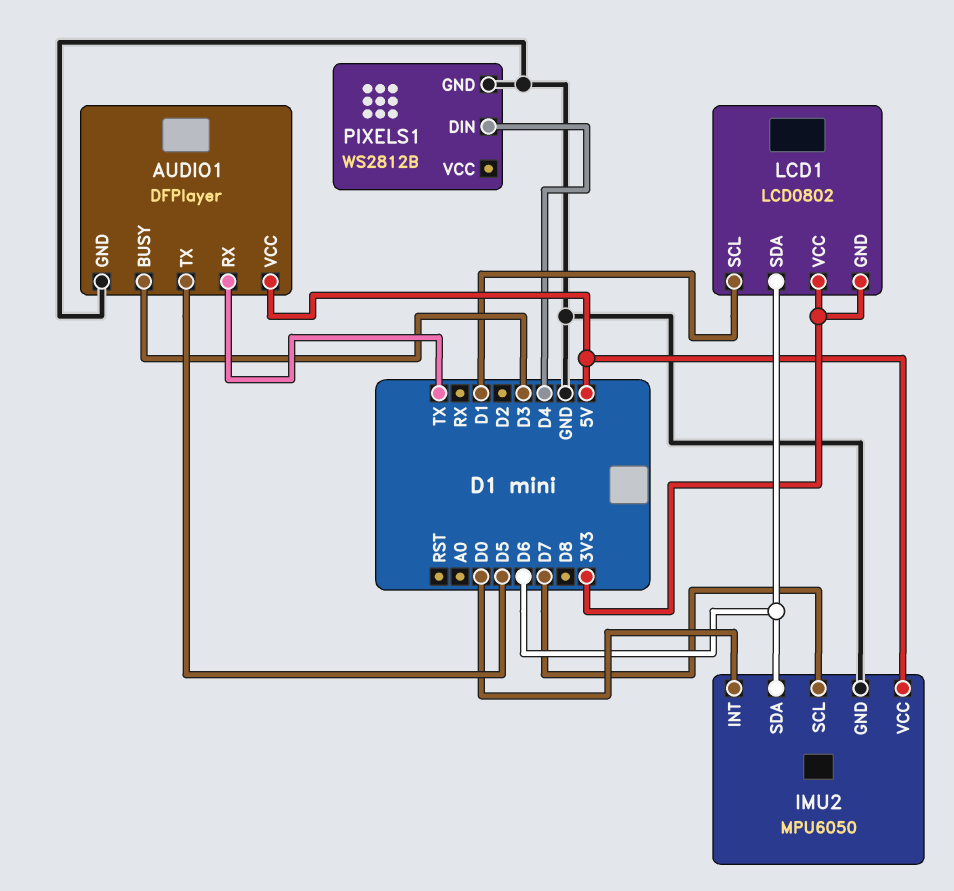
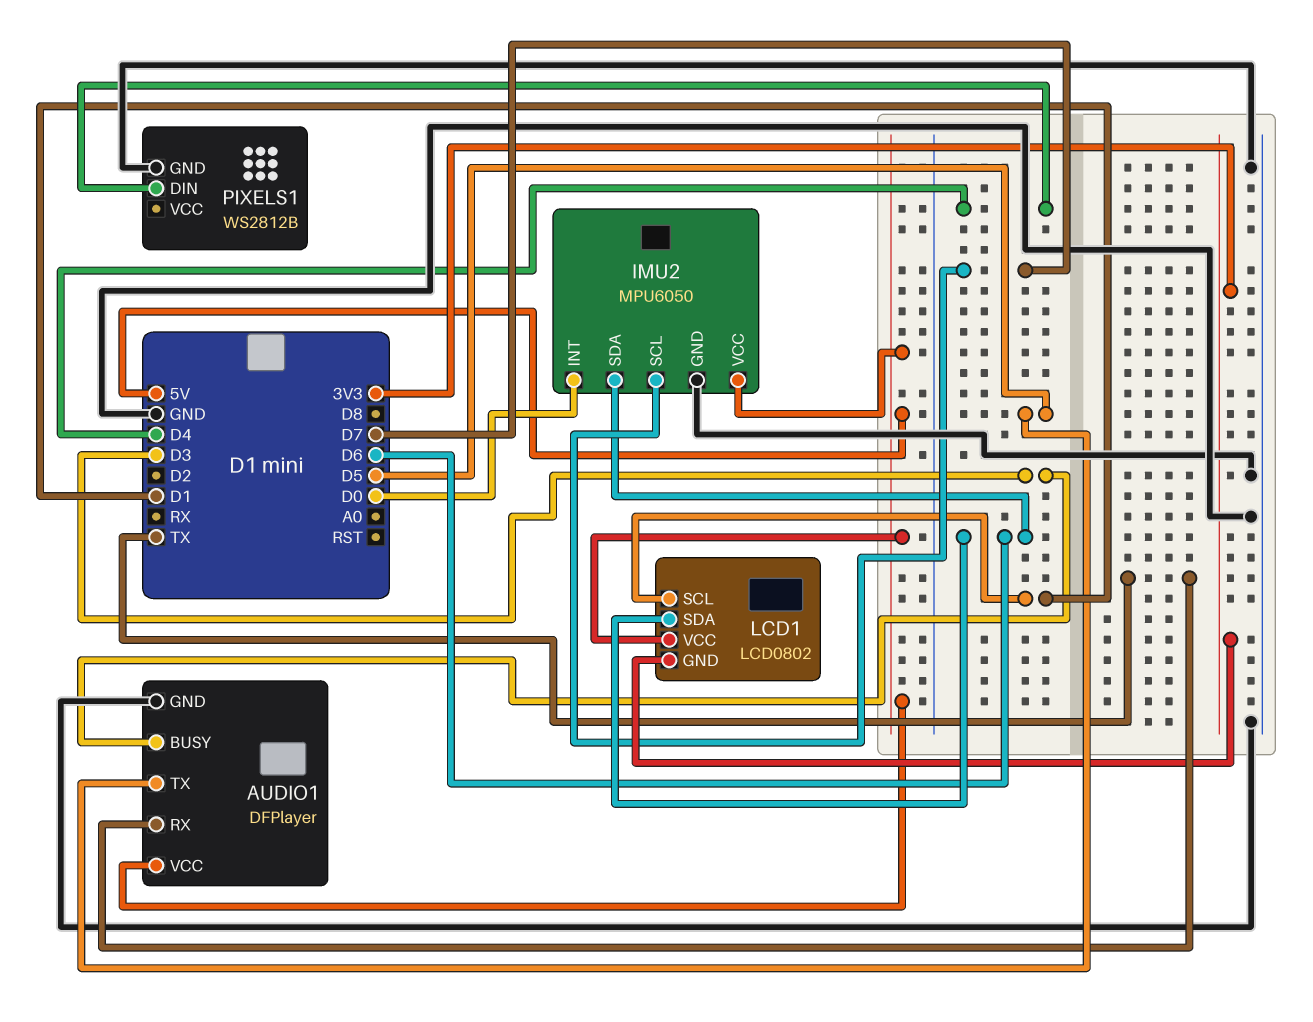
LCD1 pin VCC: 3V3 -> 5V

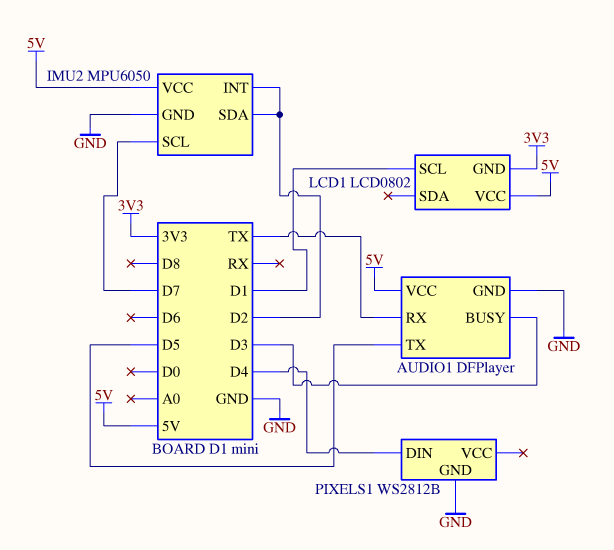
IMU2 pin INT: D0 -> D2
IMU2 pin SDA: D6 -> D2
LCD1 pin SDA: D6 -> none

